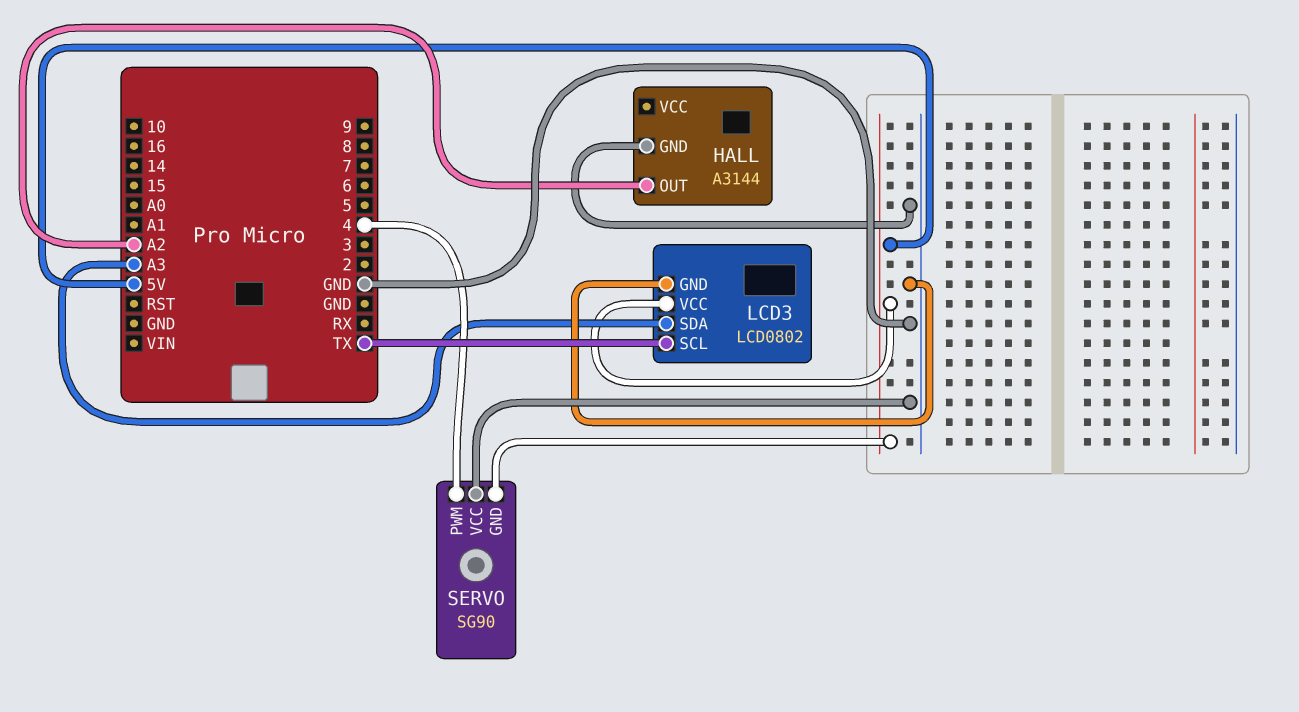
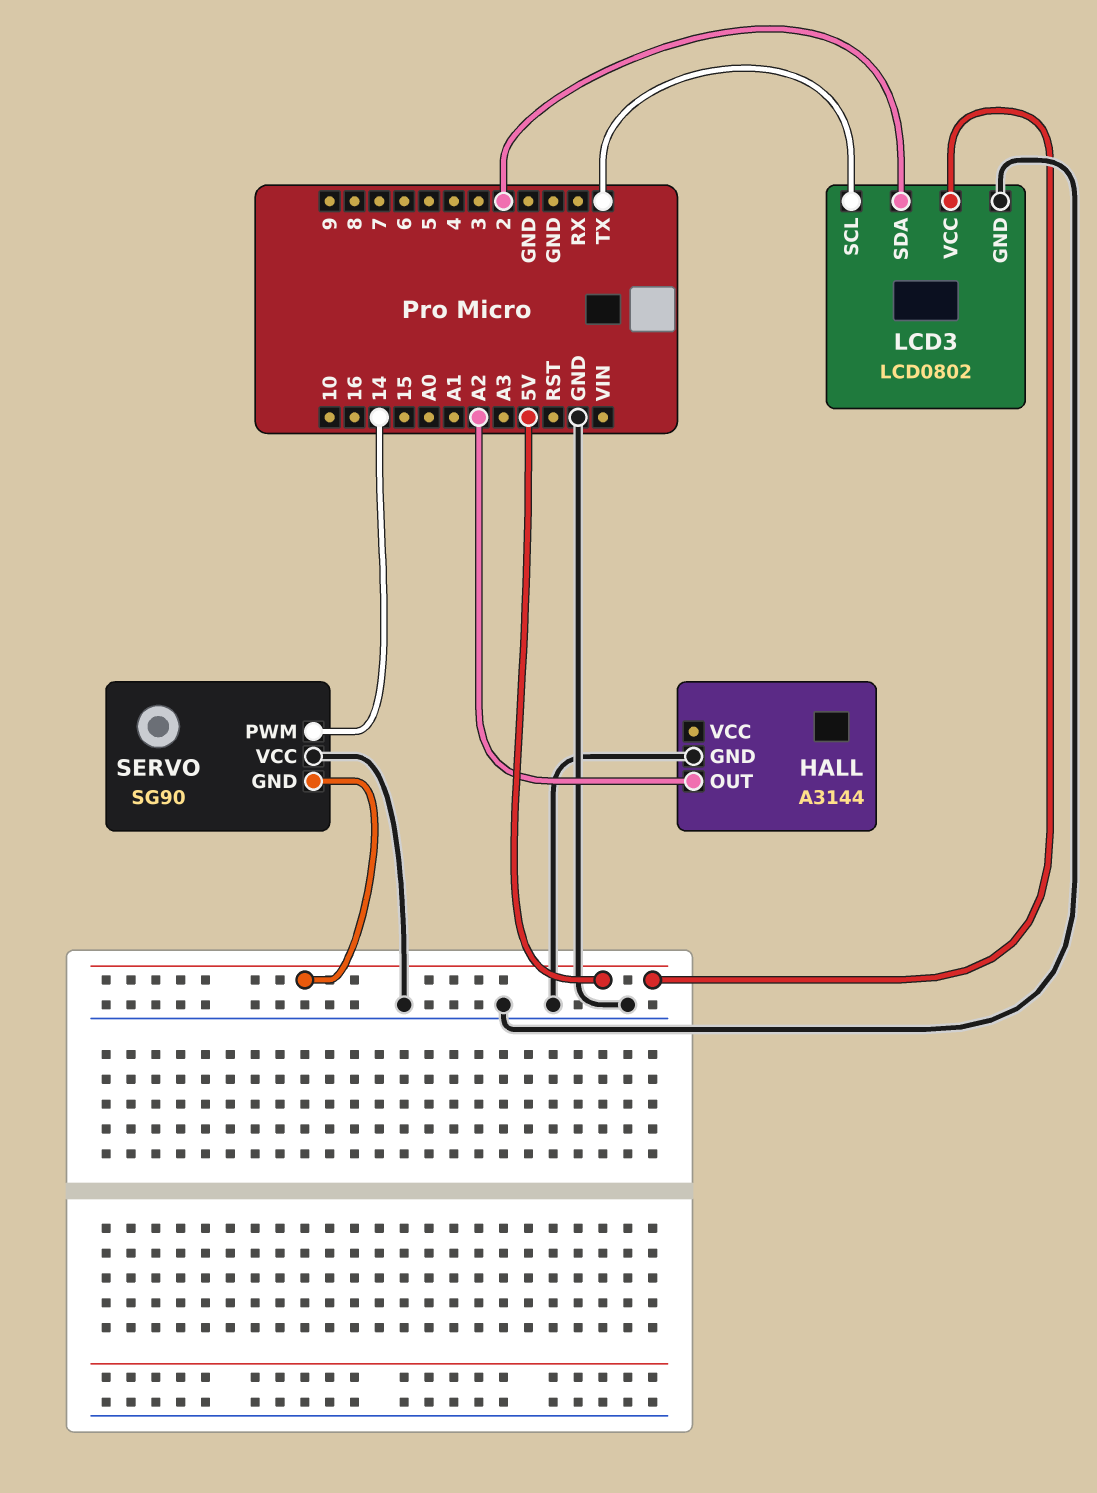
LCD3 pin SDA: A3 -> 2
SERVO pin PWM: 4 -> 14

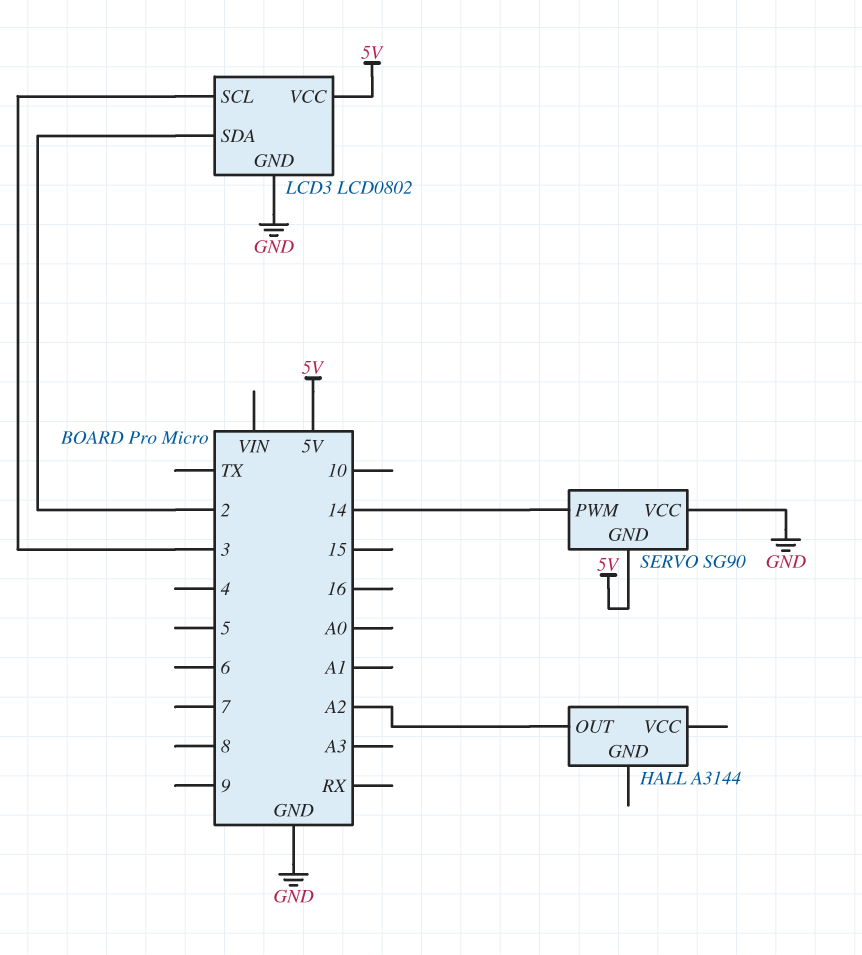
HALL pin GND: GND -> none
LCD3 pin SCL: TX -> 3

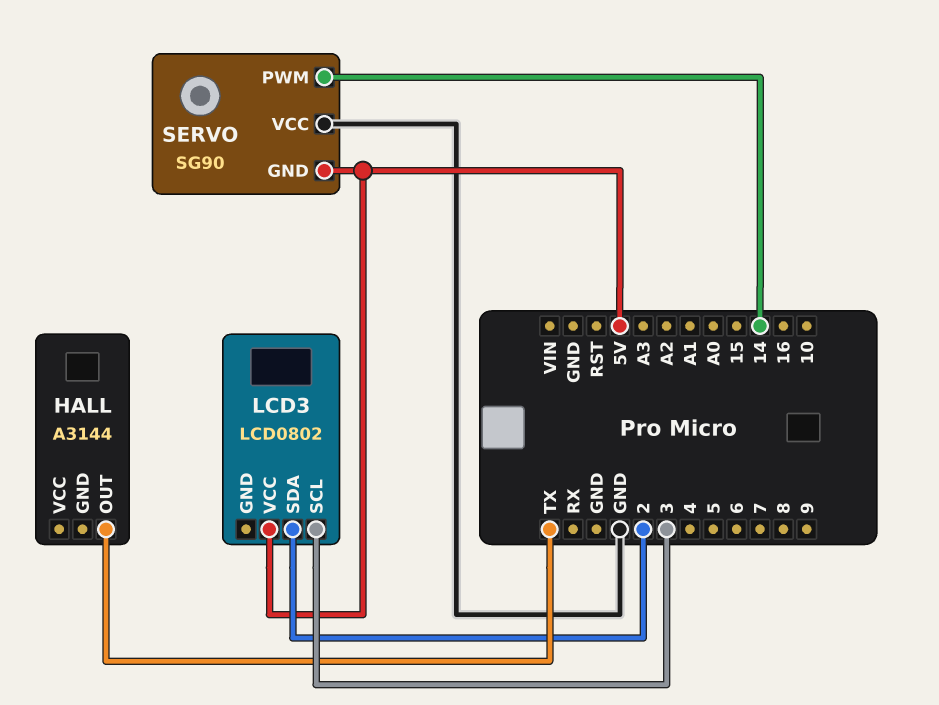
HALL pin OUT: A2 -> TX
LCD3 pin GND: GND -> none

